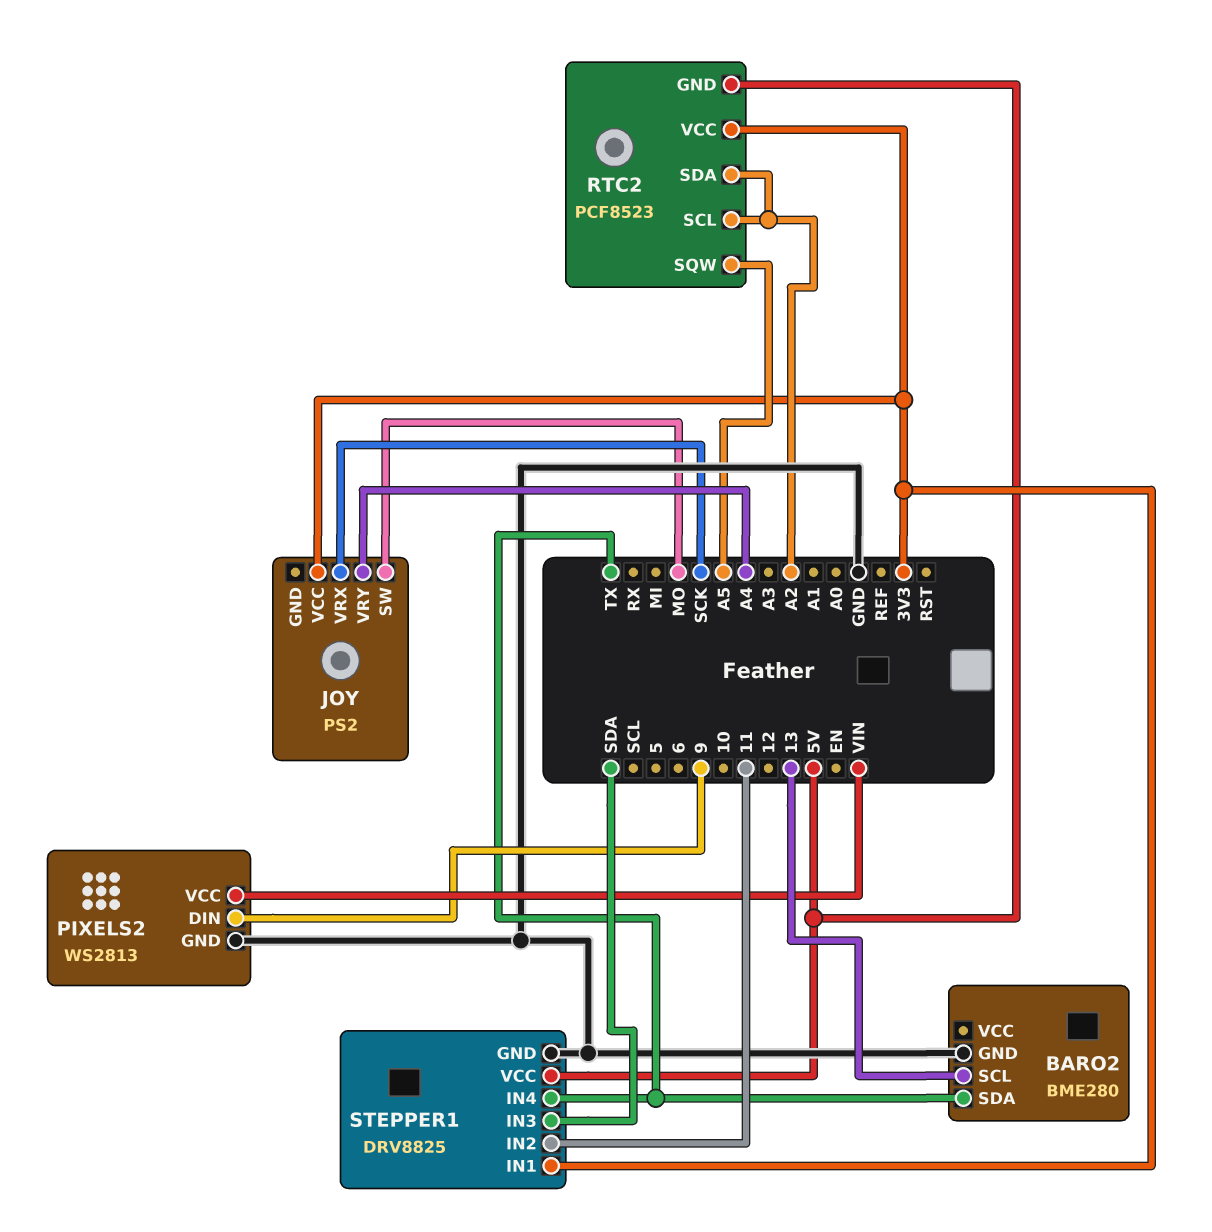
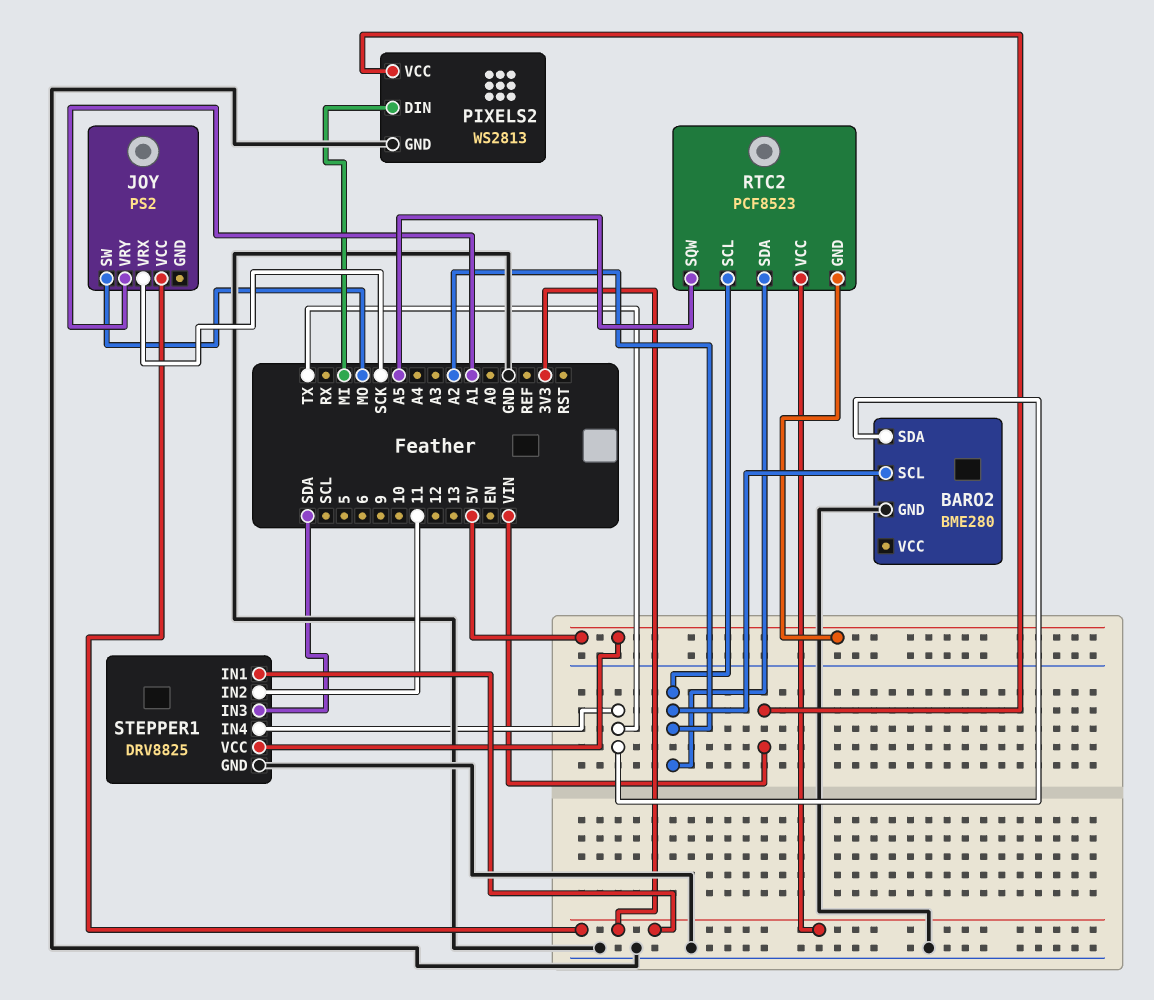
BARO2 pin SCL: 13 -> A2
JOY pin VRY: A4 -> A1
PIXELS2 pin DIN: 9 -> MI

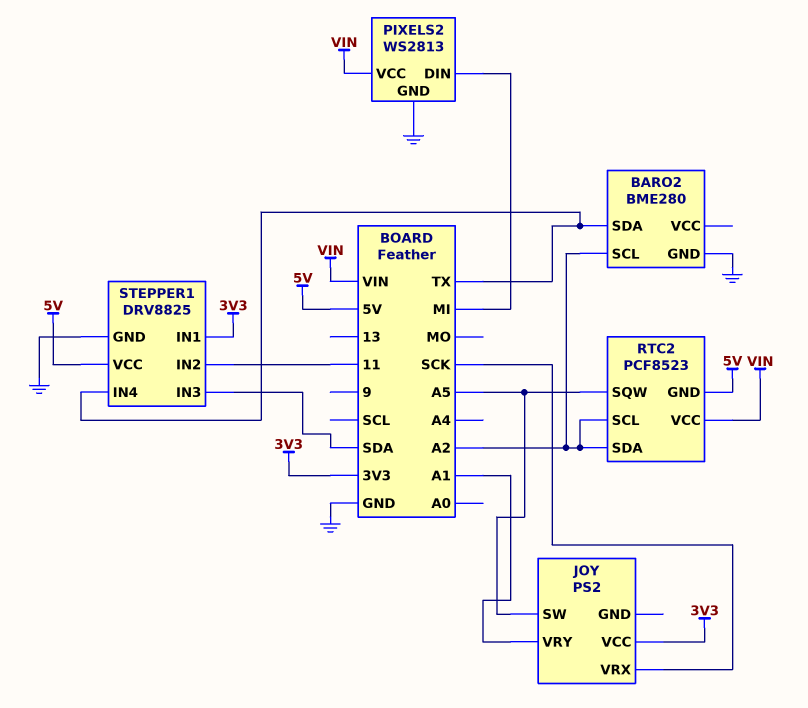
JOY pin SW: MO -> A5
RTC2 pin VCC: 3V3 -> VIN

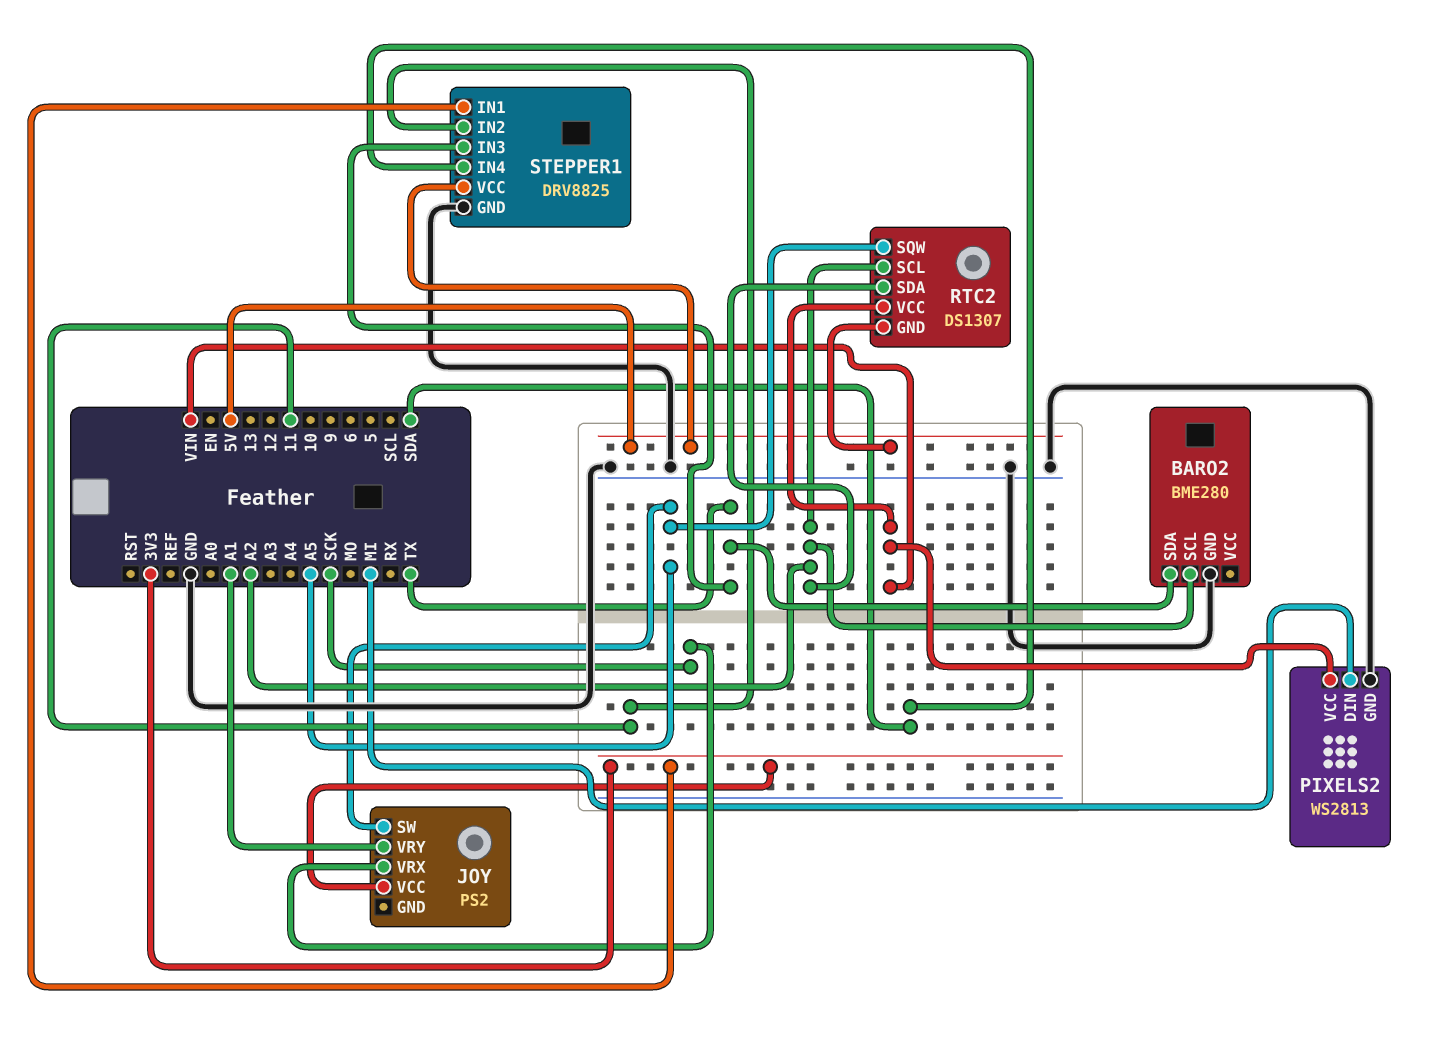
RTC2: PCF8523 -> DS1307
STEPPER1 pin IN3: SDA -> TX
STEPPER1 pin IN4: TX -> SDA

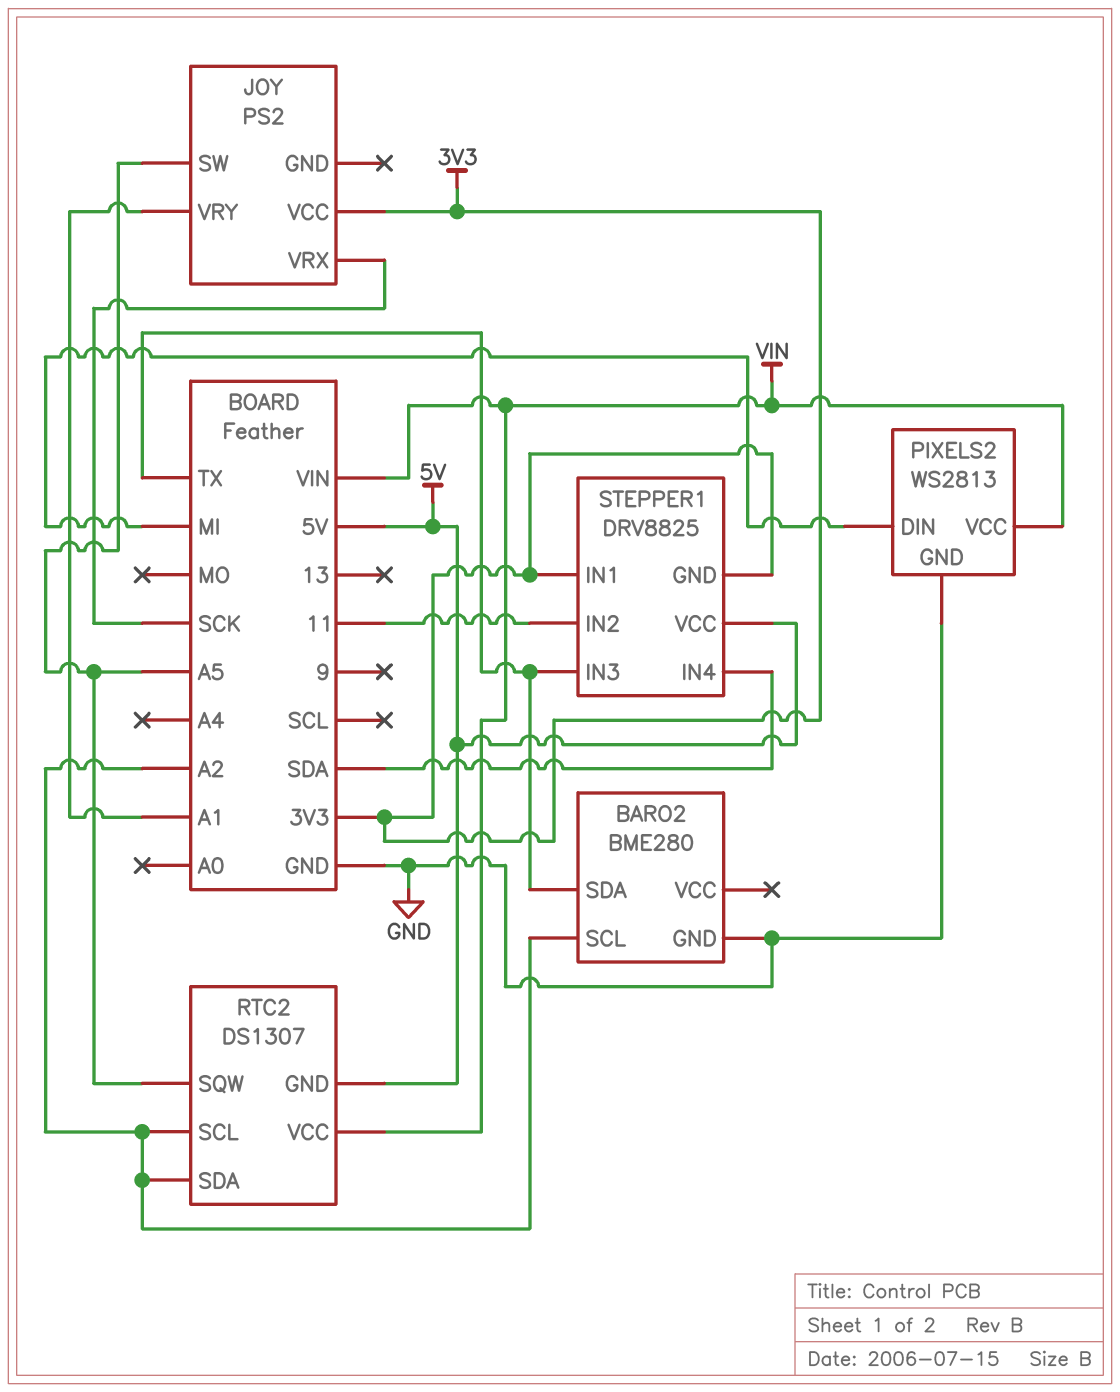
STEPPER1 pin GND: GND -> 3V3

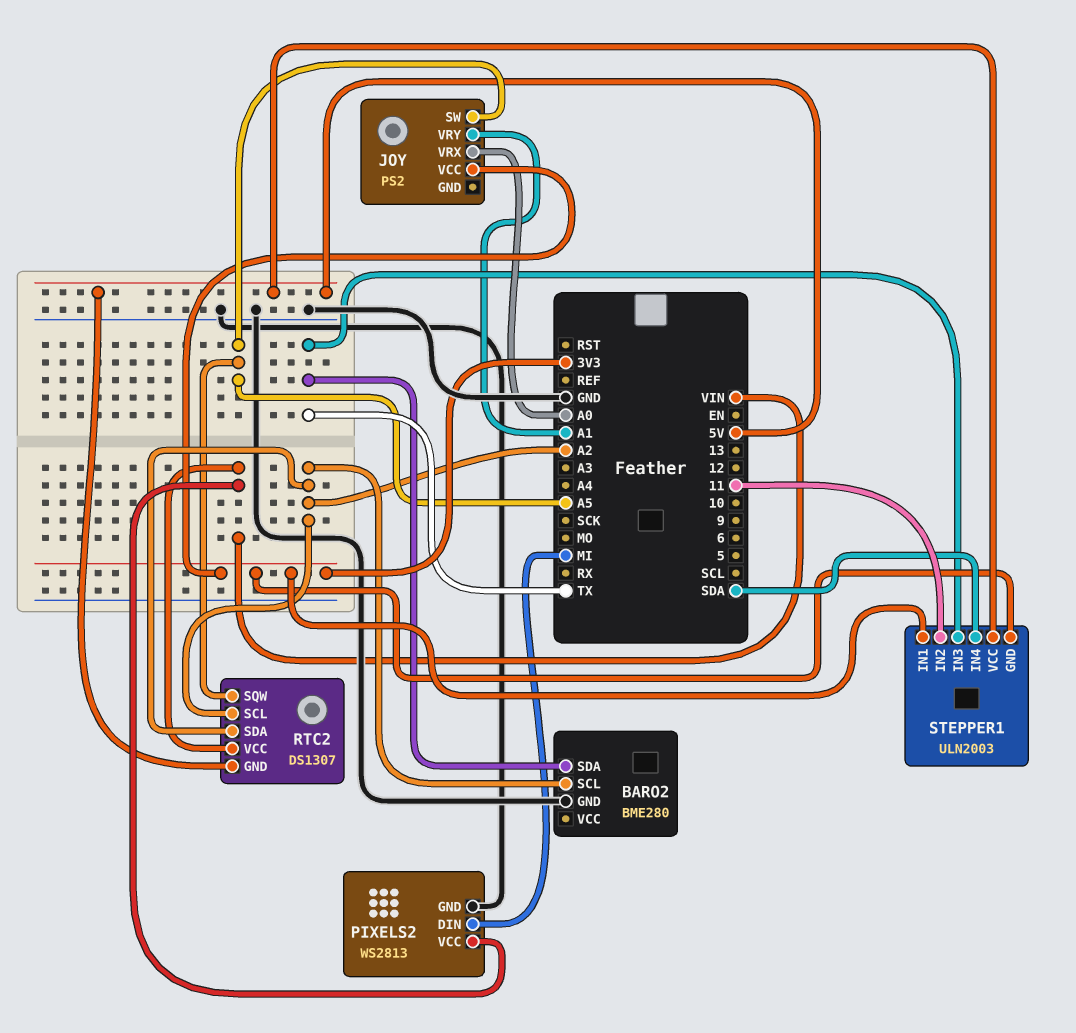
JOY pin VRX: SCK -> A0
STEPPER1: DRV8825 -> ULN2003

